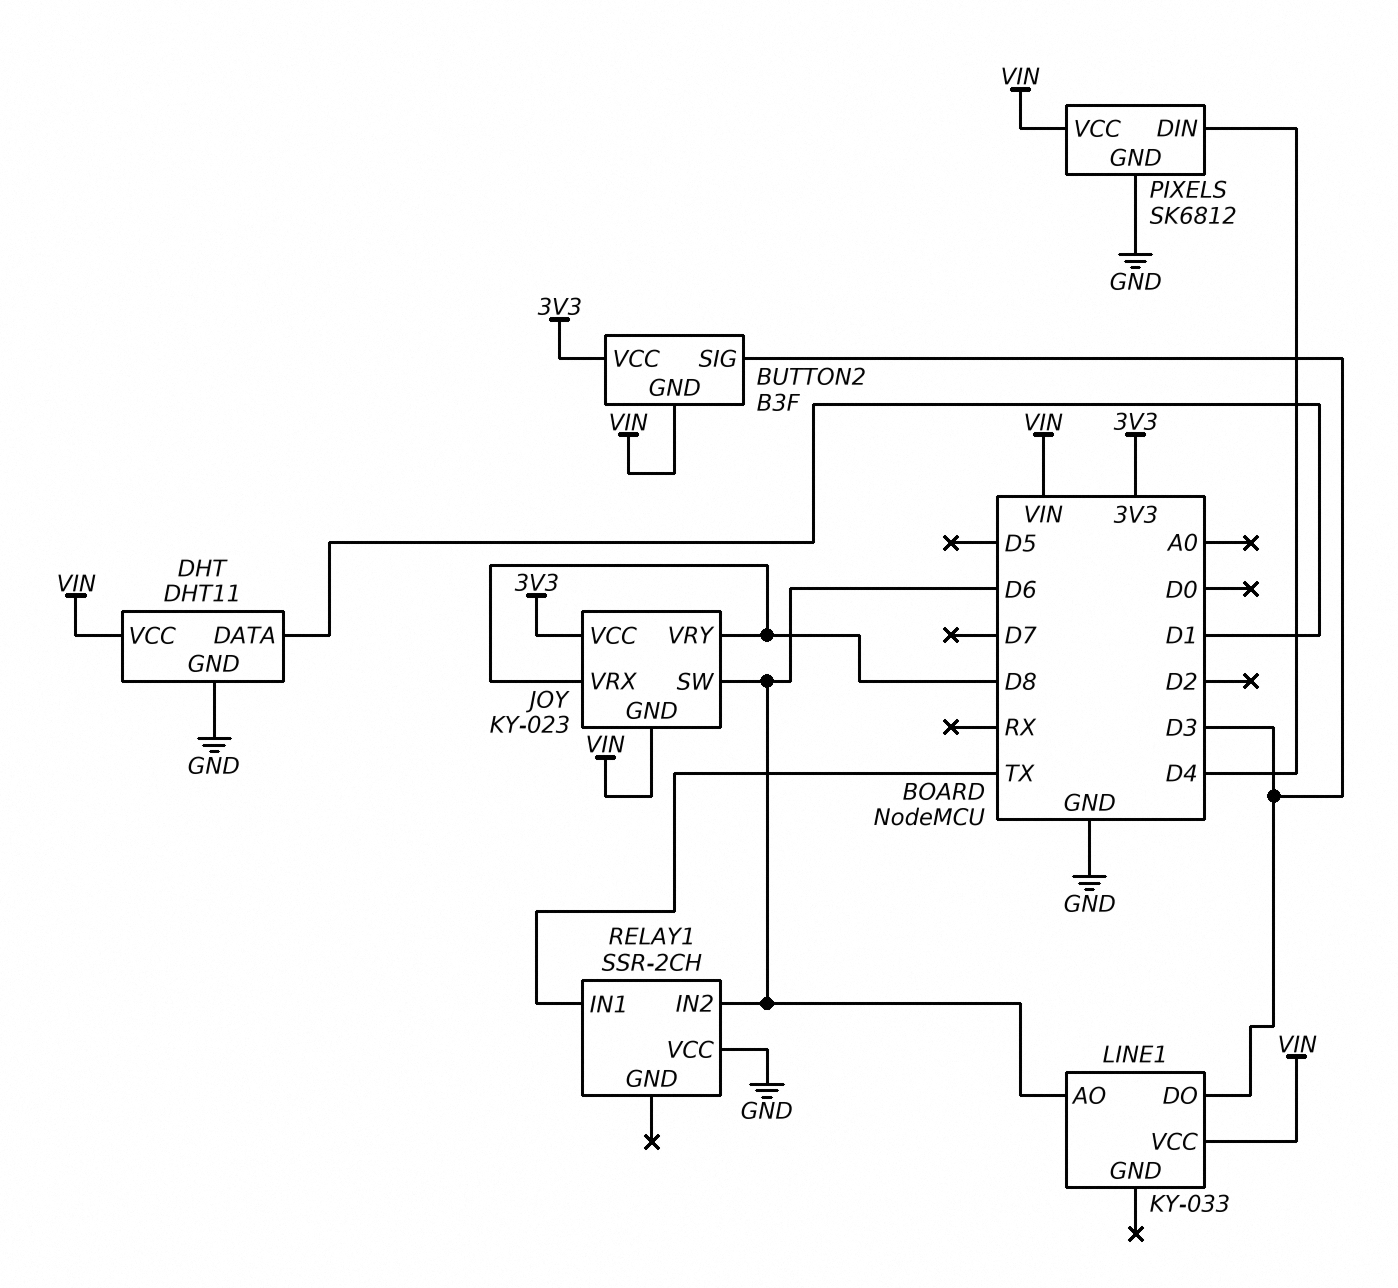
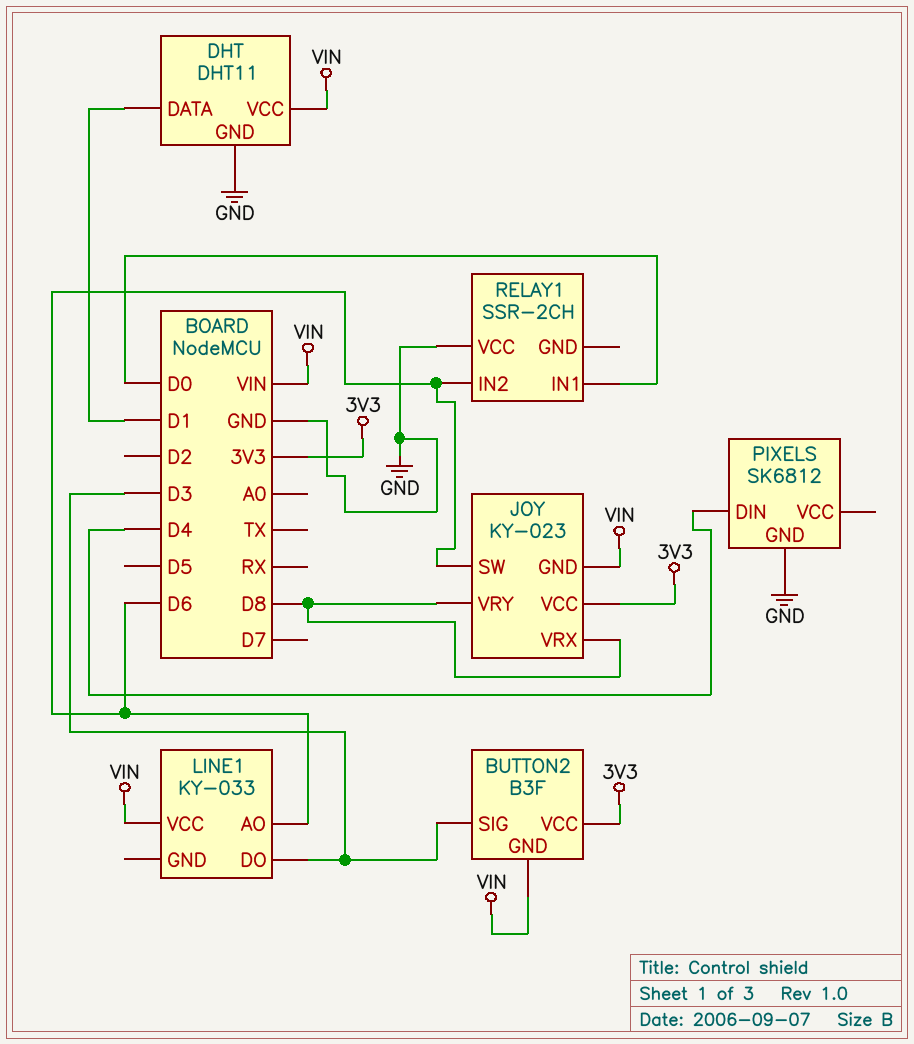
PIXELS pin VCC: VIN -> none
RELAY1 pin IN1: TX -> D0

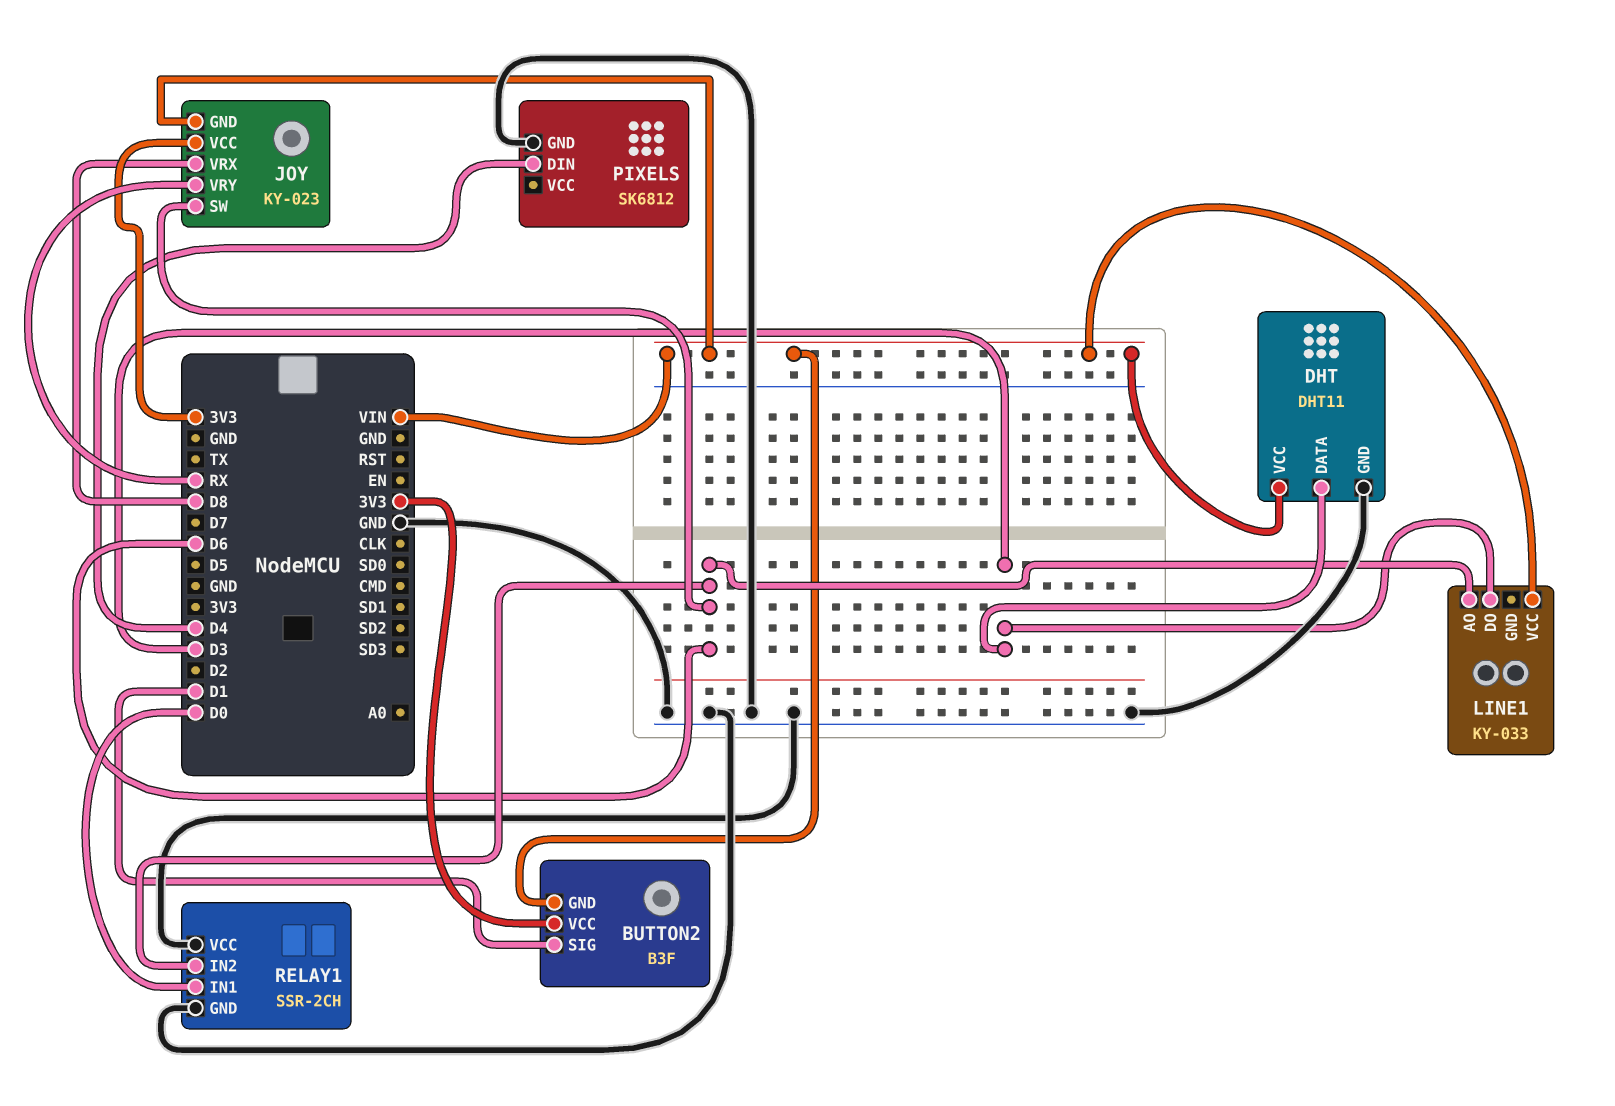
BUTTON2 pin SIG: D3 -> D1
DHT pin DATA: D1 -> D3
JOY pin VRY: D8 -> RX
RELAY1 pin GND: none -> GND

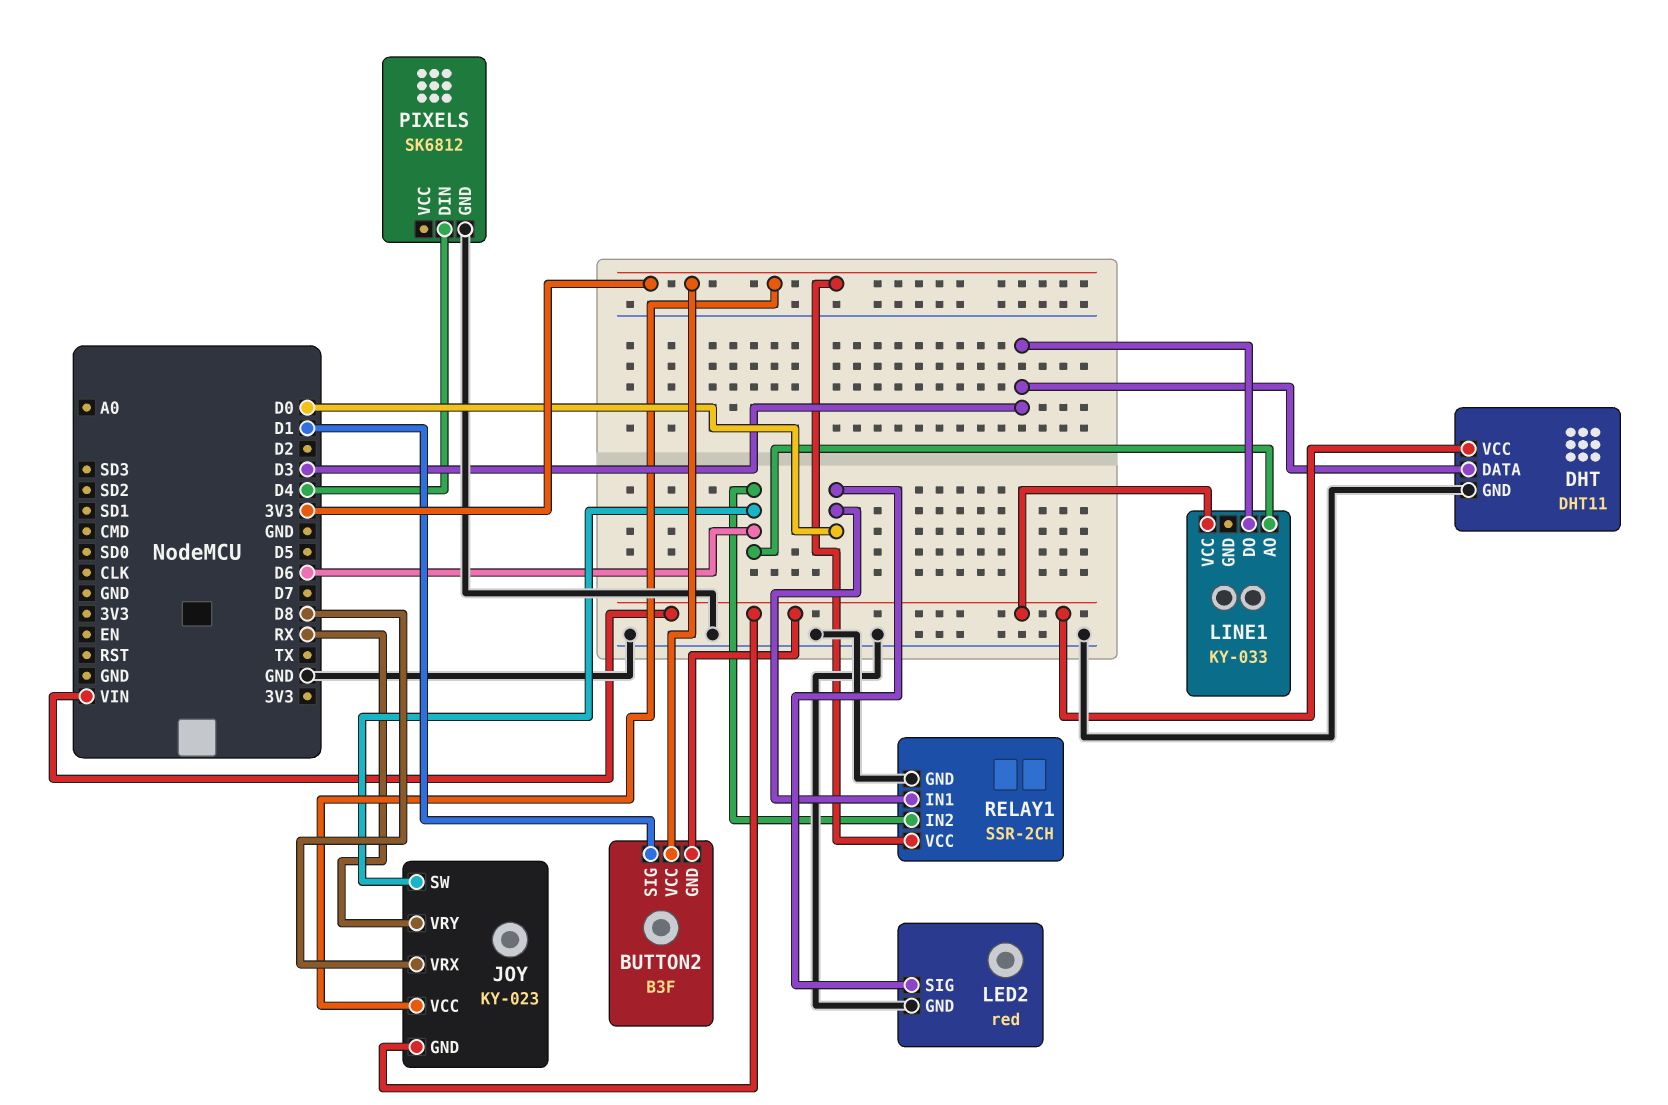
LED2: none -> red
LED2 pin GND: none -> GND
LED2 pin SIG: none -> D0
RELAY1 pin VCC: GND -> 3V3

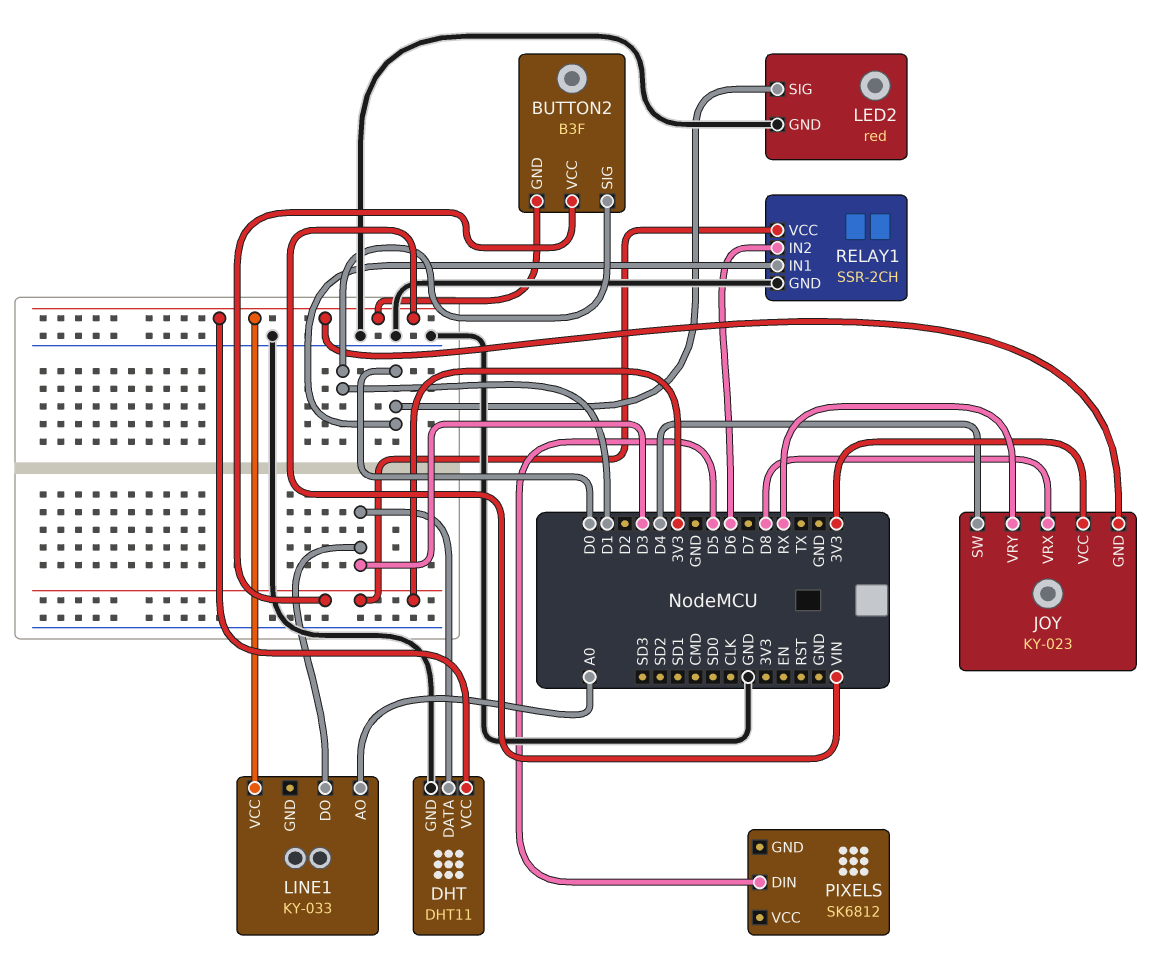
JOY pin SW: D6 -> D4
LINE1 pin AO: D6 -> A0
PIXELS pin DIN: D4 -> D5
PIXELS pin GND: GND -> none

